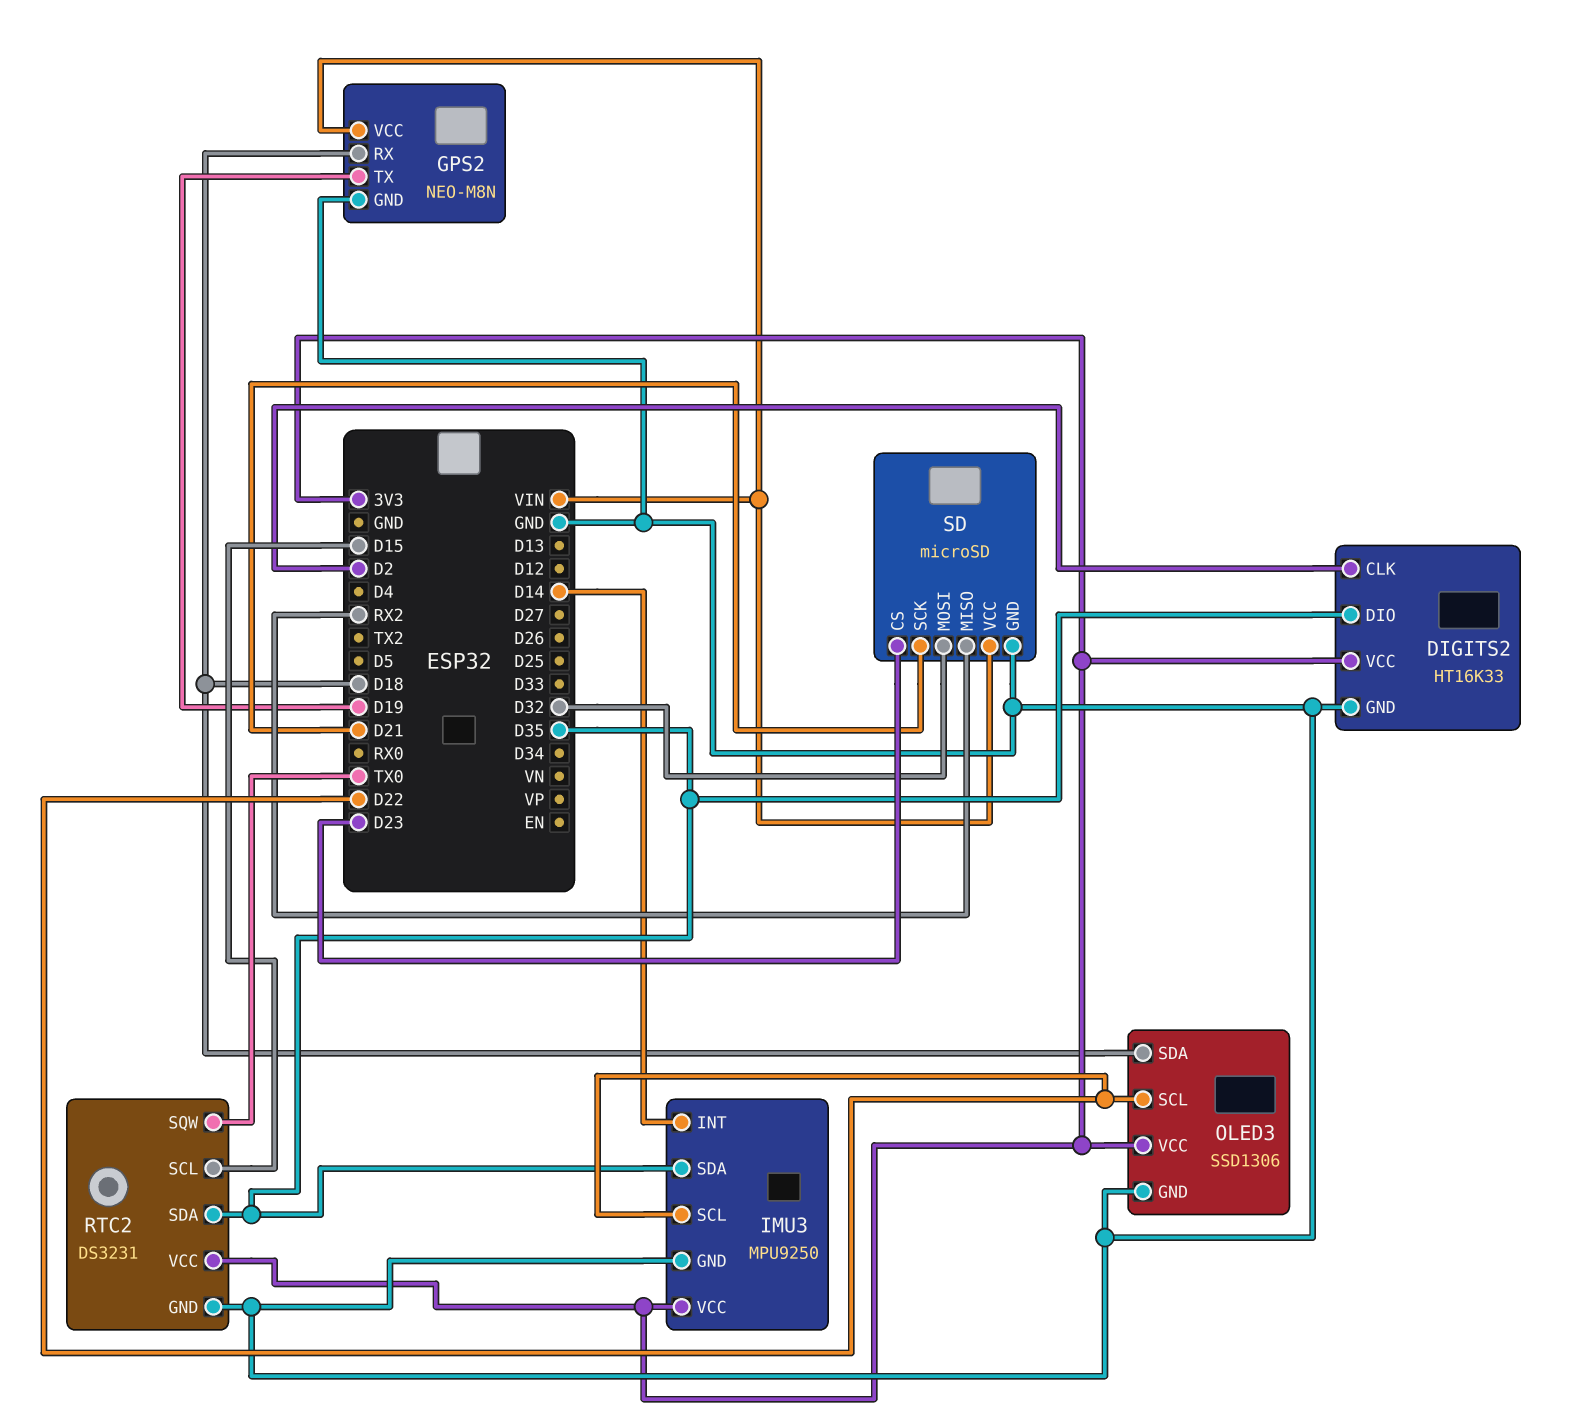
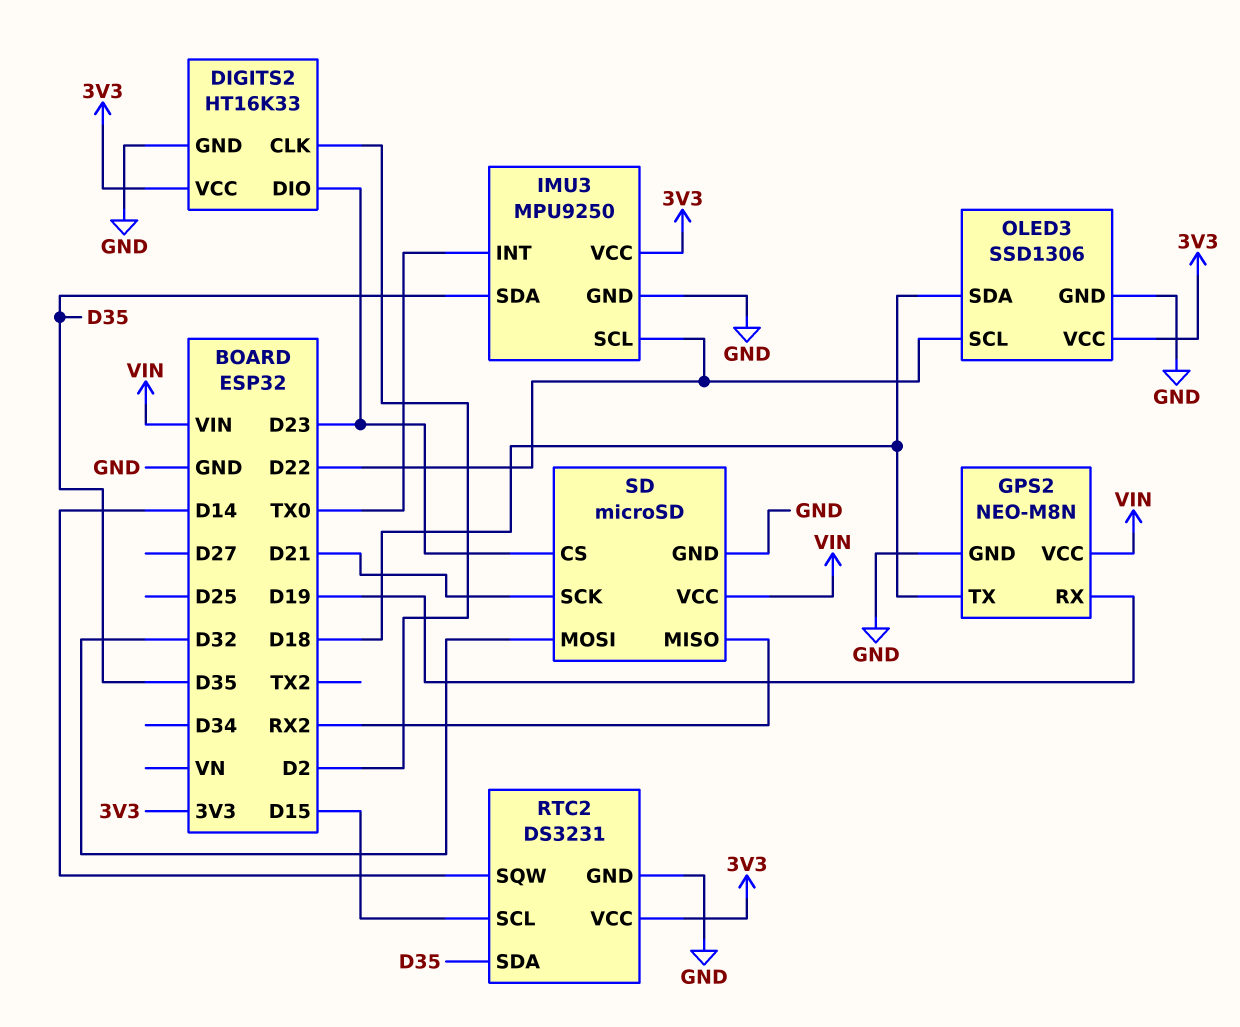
DIGITS2 pin DIO: D35 -> D23
GPS2 pin RX: D18 -> D19
GPS2 pin TX: D19 -> D18
IMU3 pin INT: D14 -> TX0
RTC2 pin SQW: TX0 -> D14

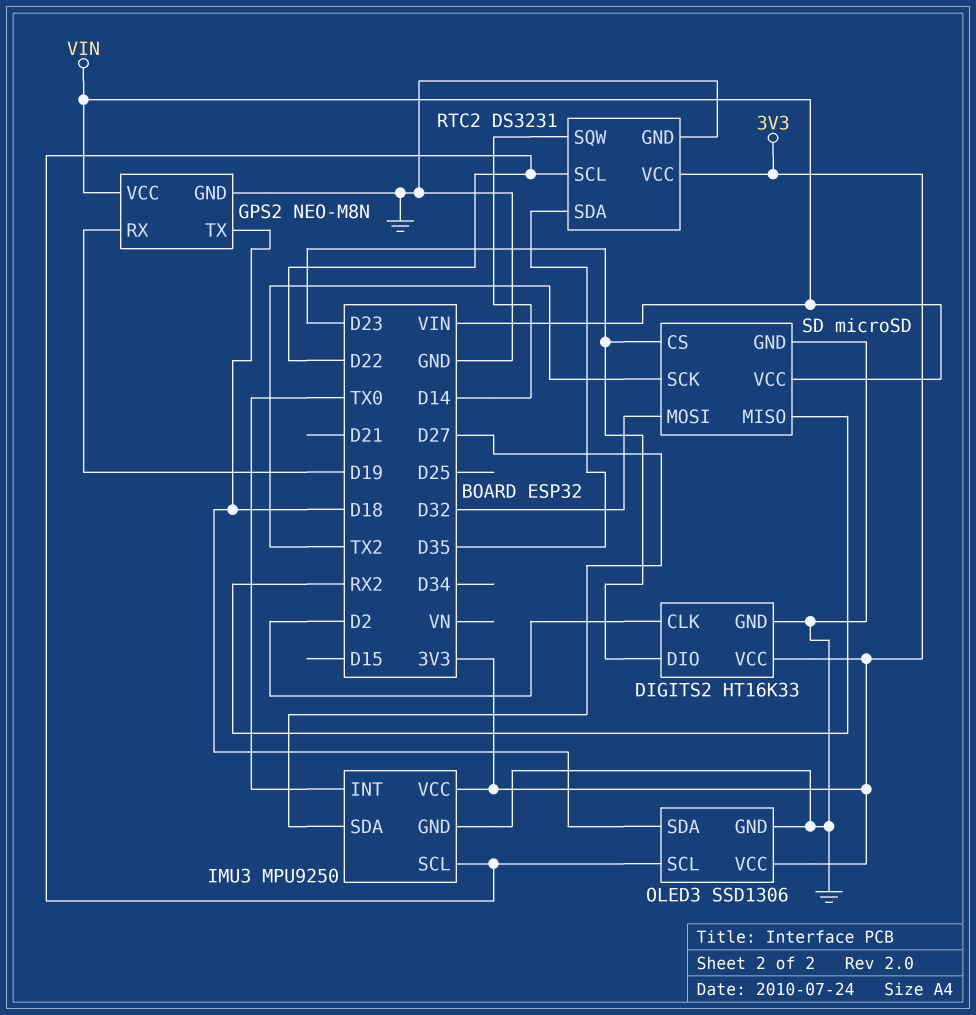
IMU3 pin SDA: D35 -> D27
RTC2 pin SCL: D15 -> D22
SD pin SCK: D21 -> TX2

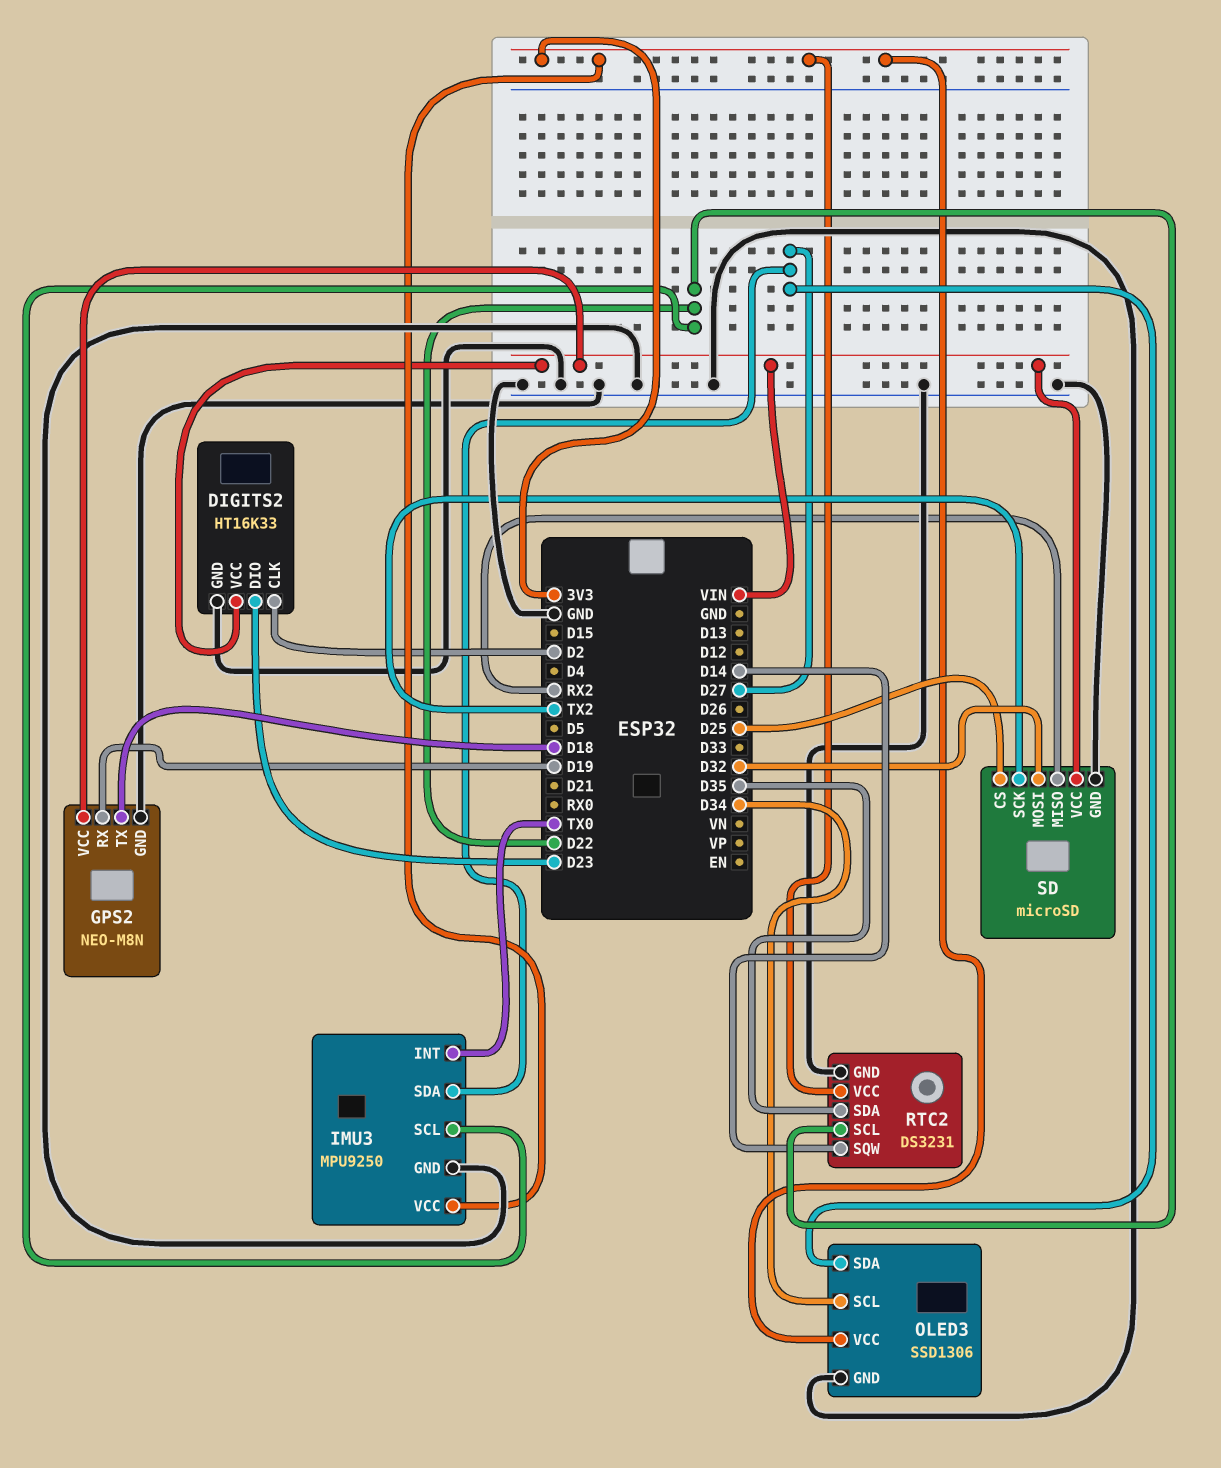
DIGITS2 pin VCC: 3V3 -> VIN
OLED3 pin SCL: D22 -> D34
OLED3 pin SDA: D18 -> D27
SD pin CS: D23 -> D25

